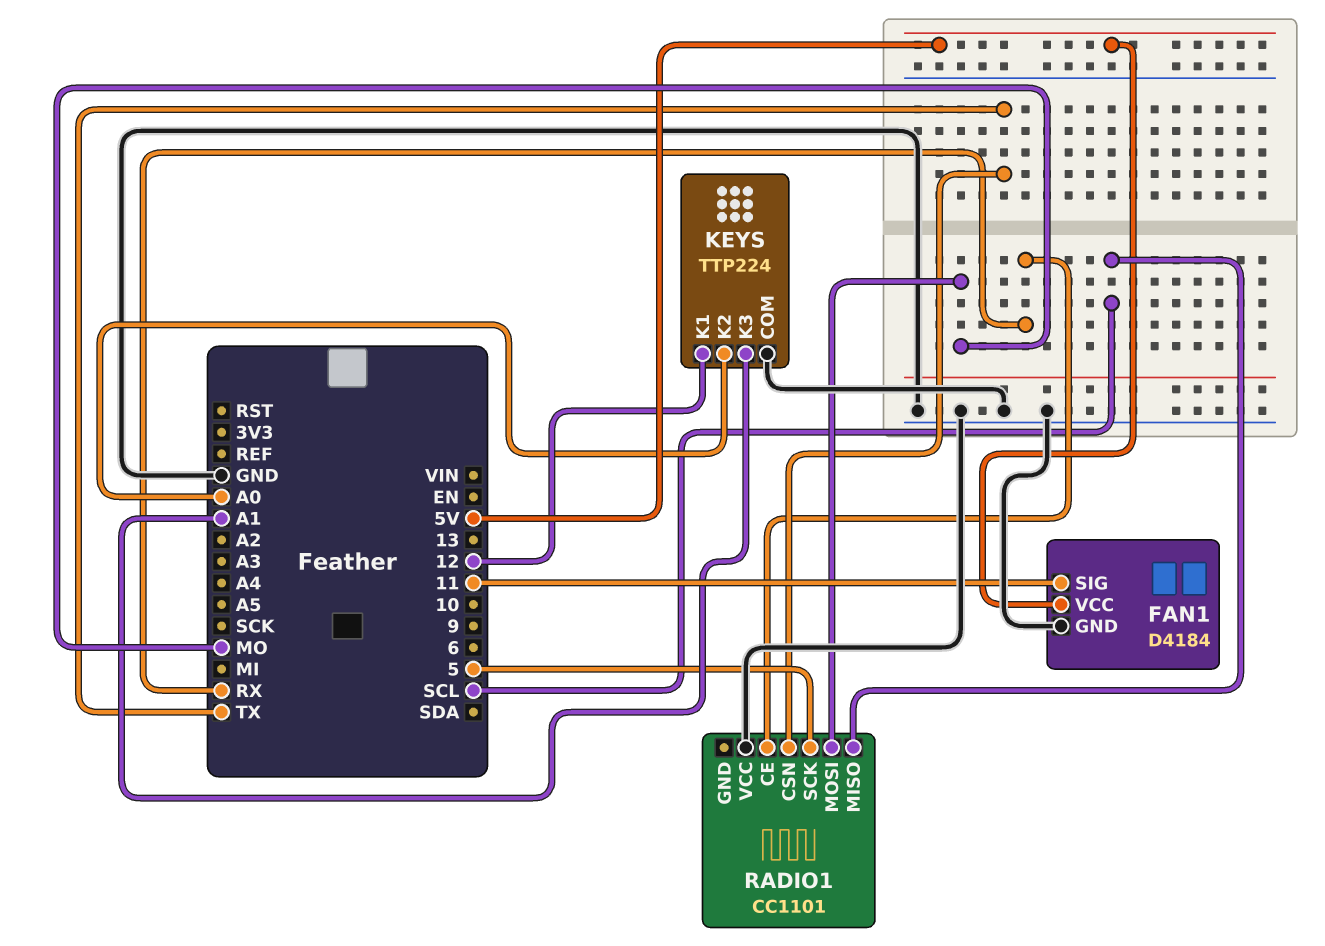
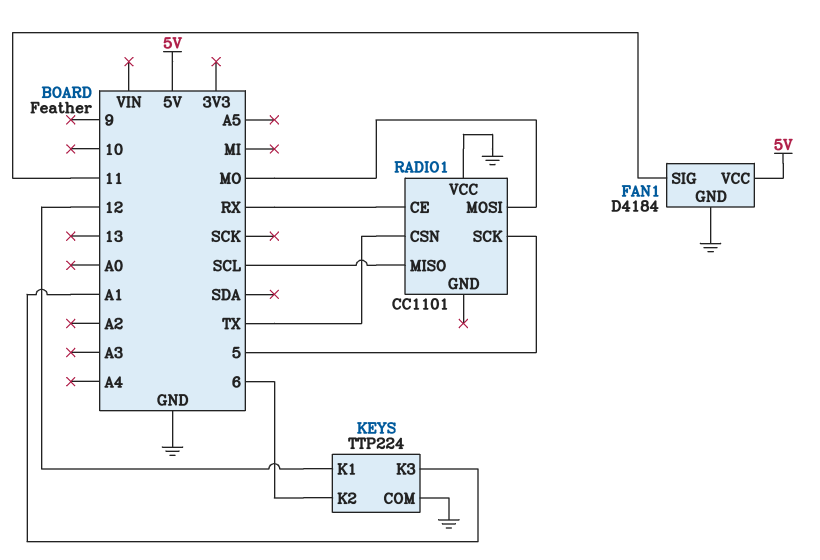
KEYS pin K2: A0 -> 6

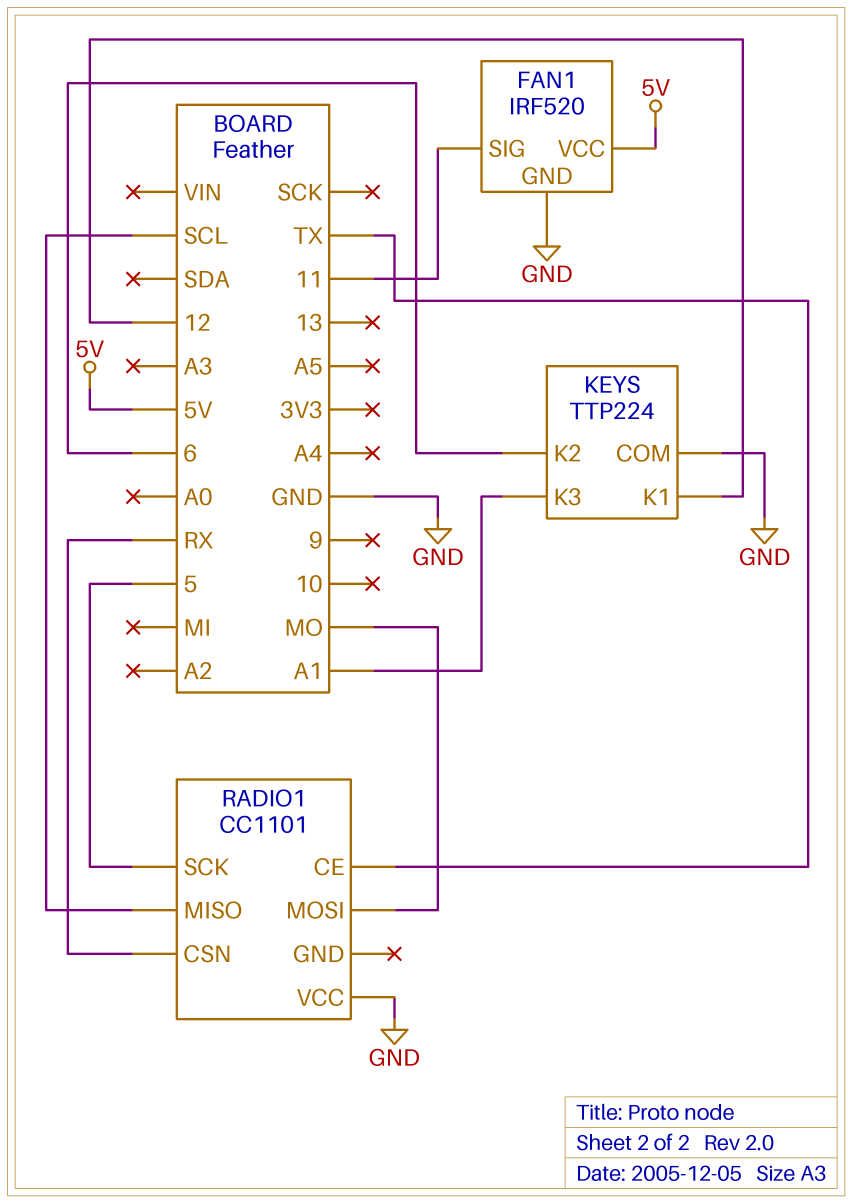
FAN1: D4184 -> IRF520
RADIO1 pin CE: RX -> TX
RADIO1 pin CSN: TX -> RX

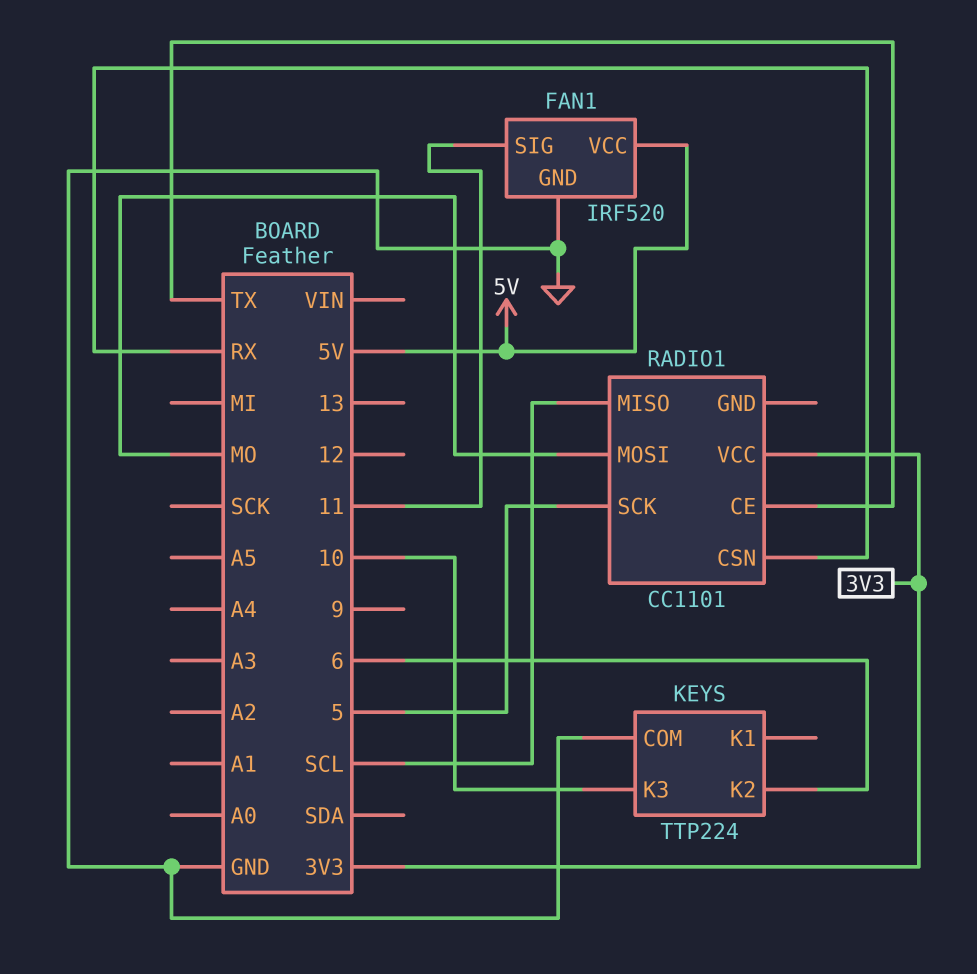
KEYS pin K1: 12 -> none
KEYS pin K3: A1 -> 10
RADIO1 pin VCC: GND -> 3V3

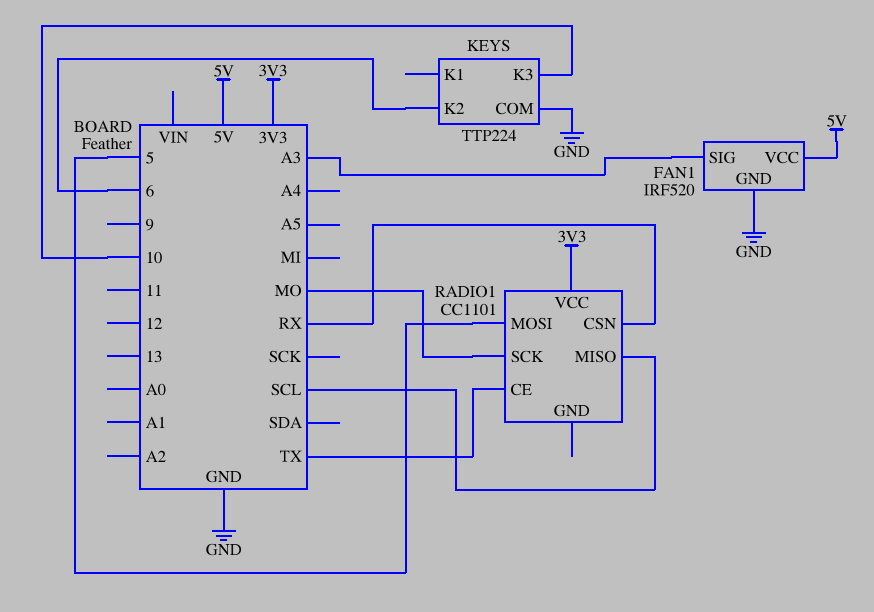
FAN1 pin SIG: 11 -> A3
RADIO1 pin MOSI: MO -> 5
RADIO1 pin SCK: 5 -> MO

